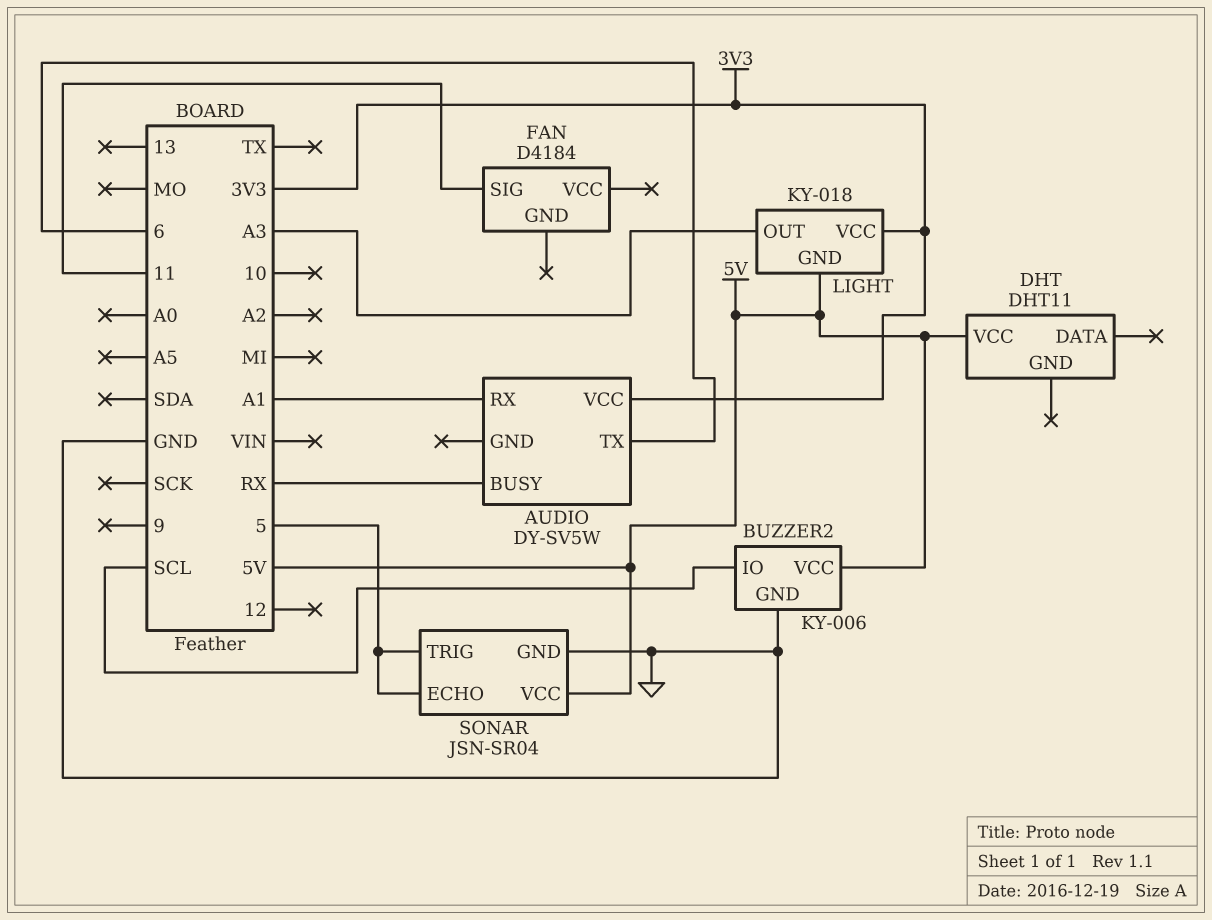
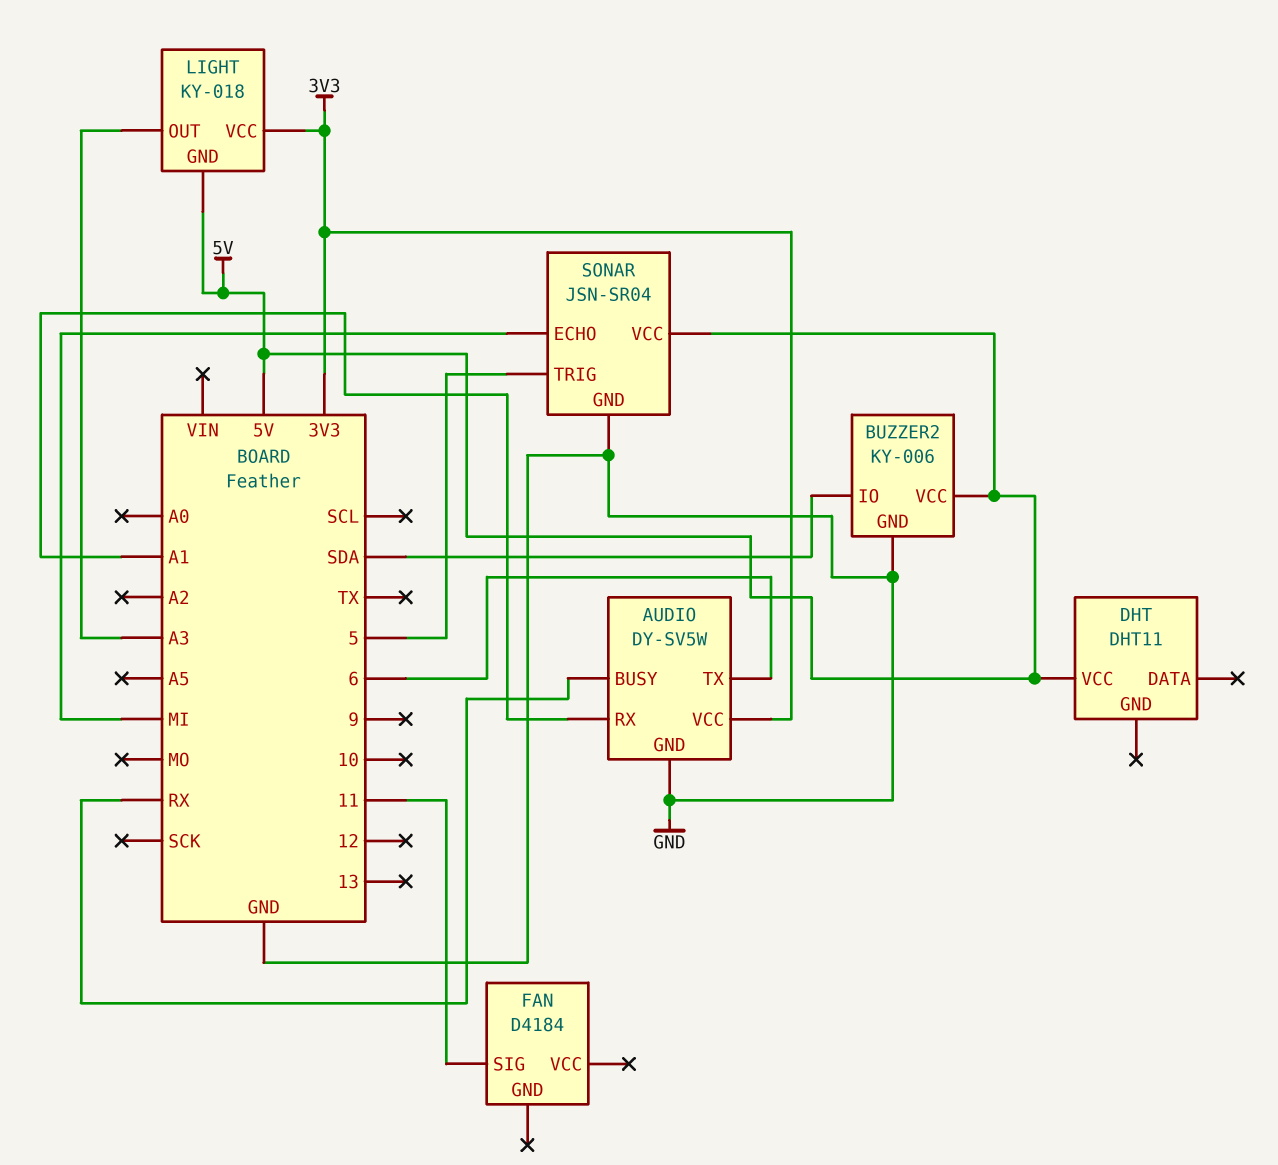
AUDIO pin GND: none -> GND
BUZZER2 pin IO: SCL -> SDA
SONAR pin ECHO: 5 -> MI

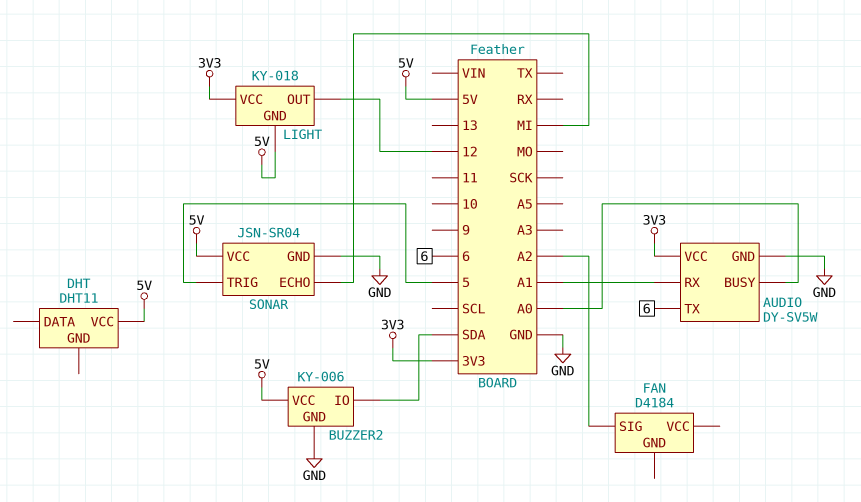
AUDIO pin BUSY: RX -> A0
FAN pin SIG: 11 -> A2
LIGHT pin OUT: A3 -> 12

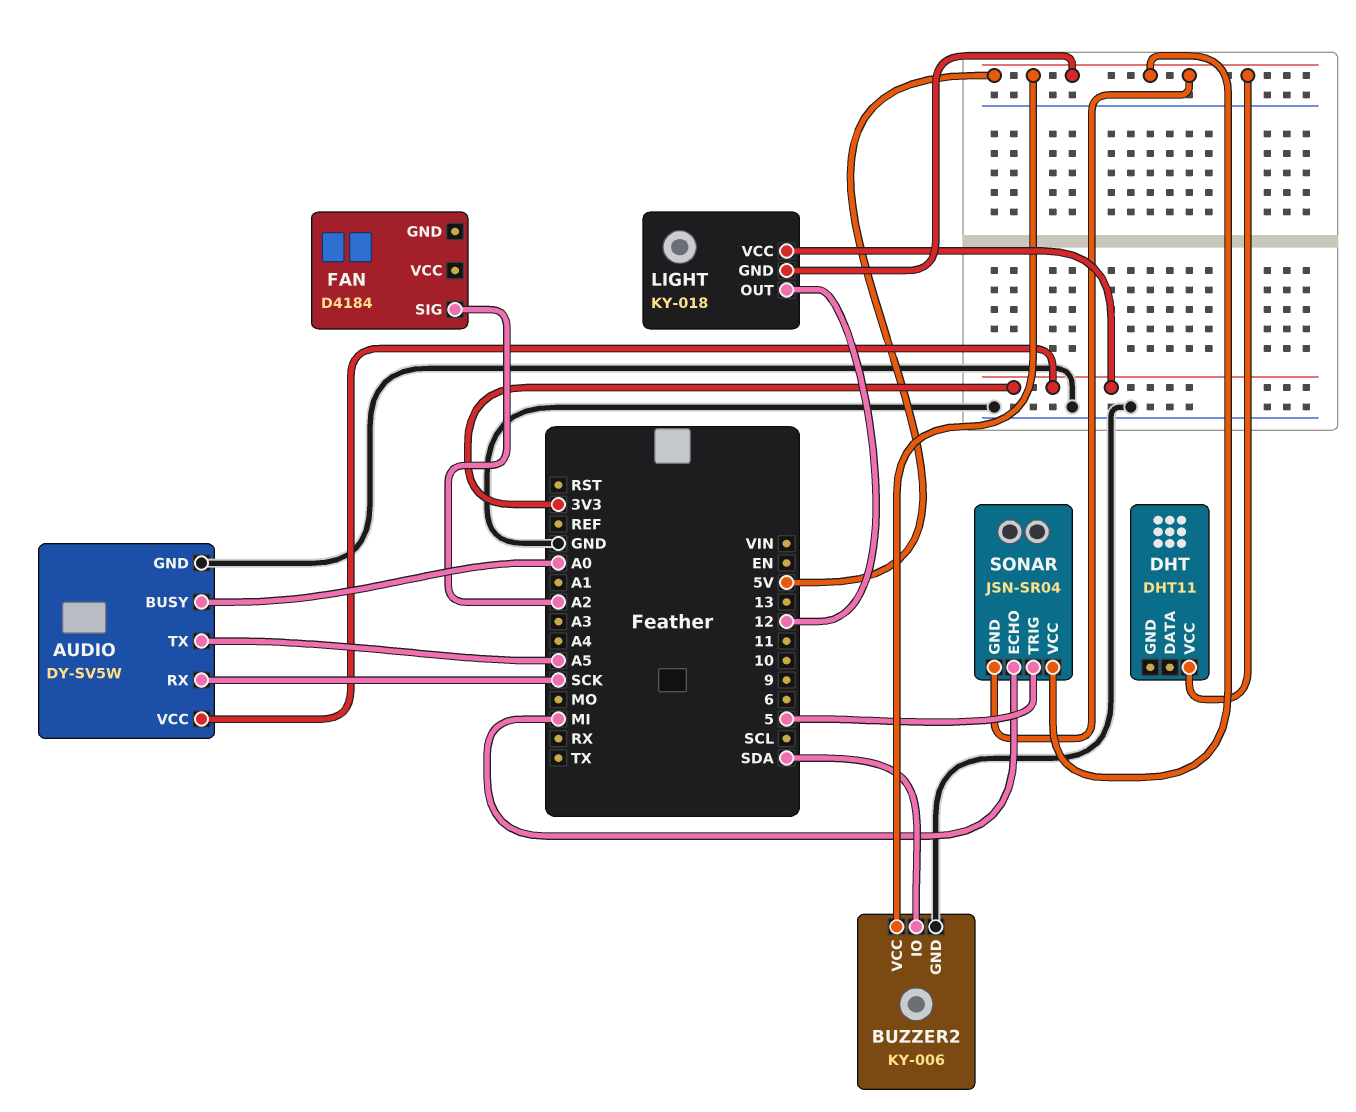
AUDIO pin RX: A1 -> SCK
AUDIO pin TX: 6 -> A5
SONAR pin GND: GND -> 5V

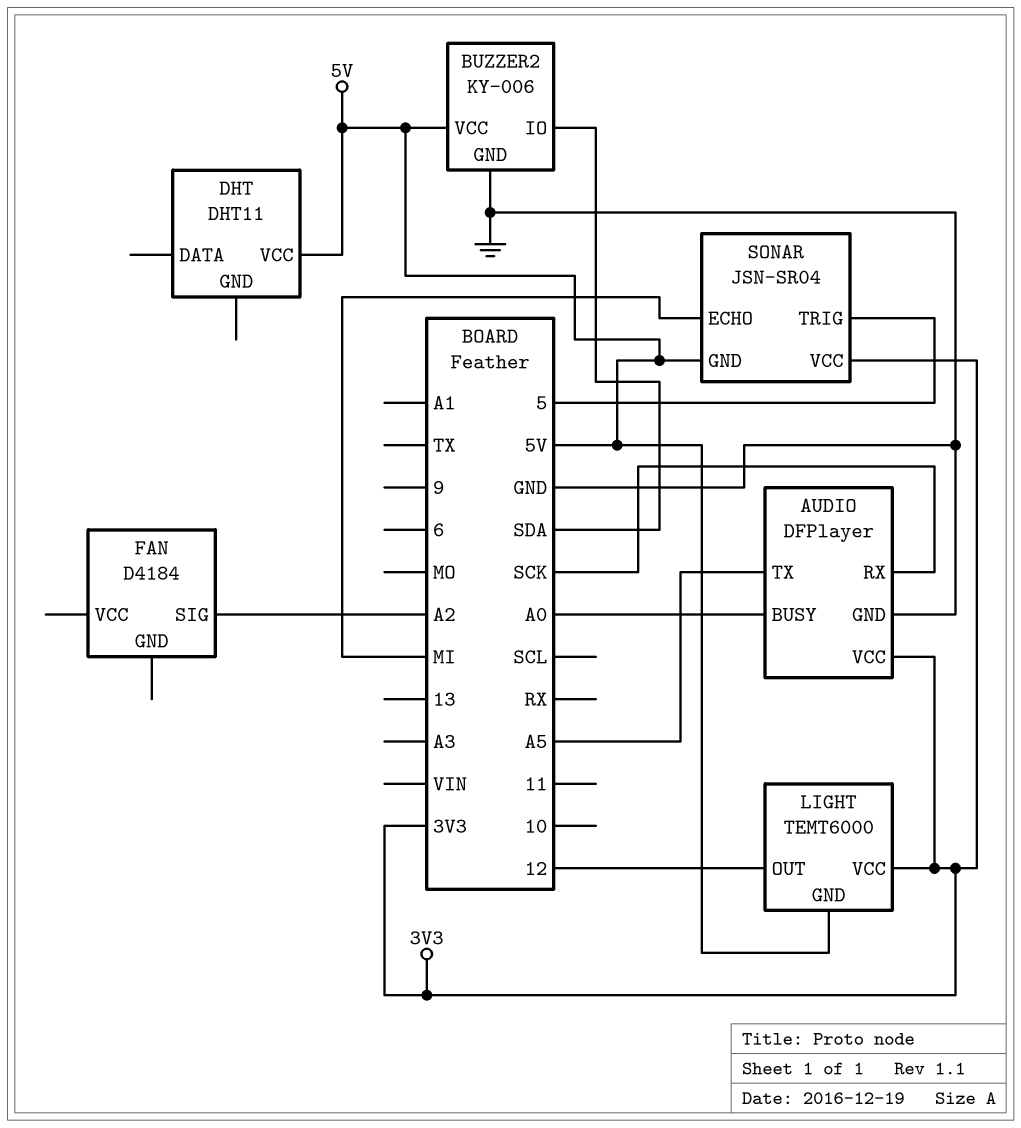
AUDIO: DY-SV5W -> DFPlayer
LIGHT: KY-018 -> TEMT6000
SONAR pin VCC: 5V -> 3V3

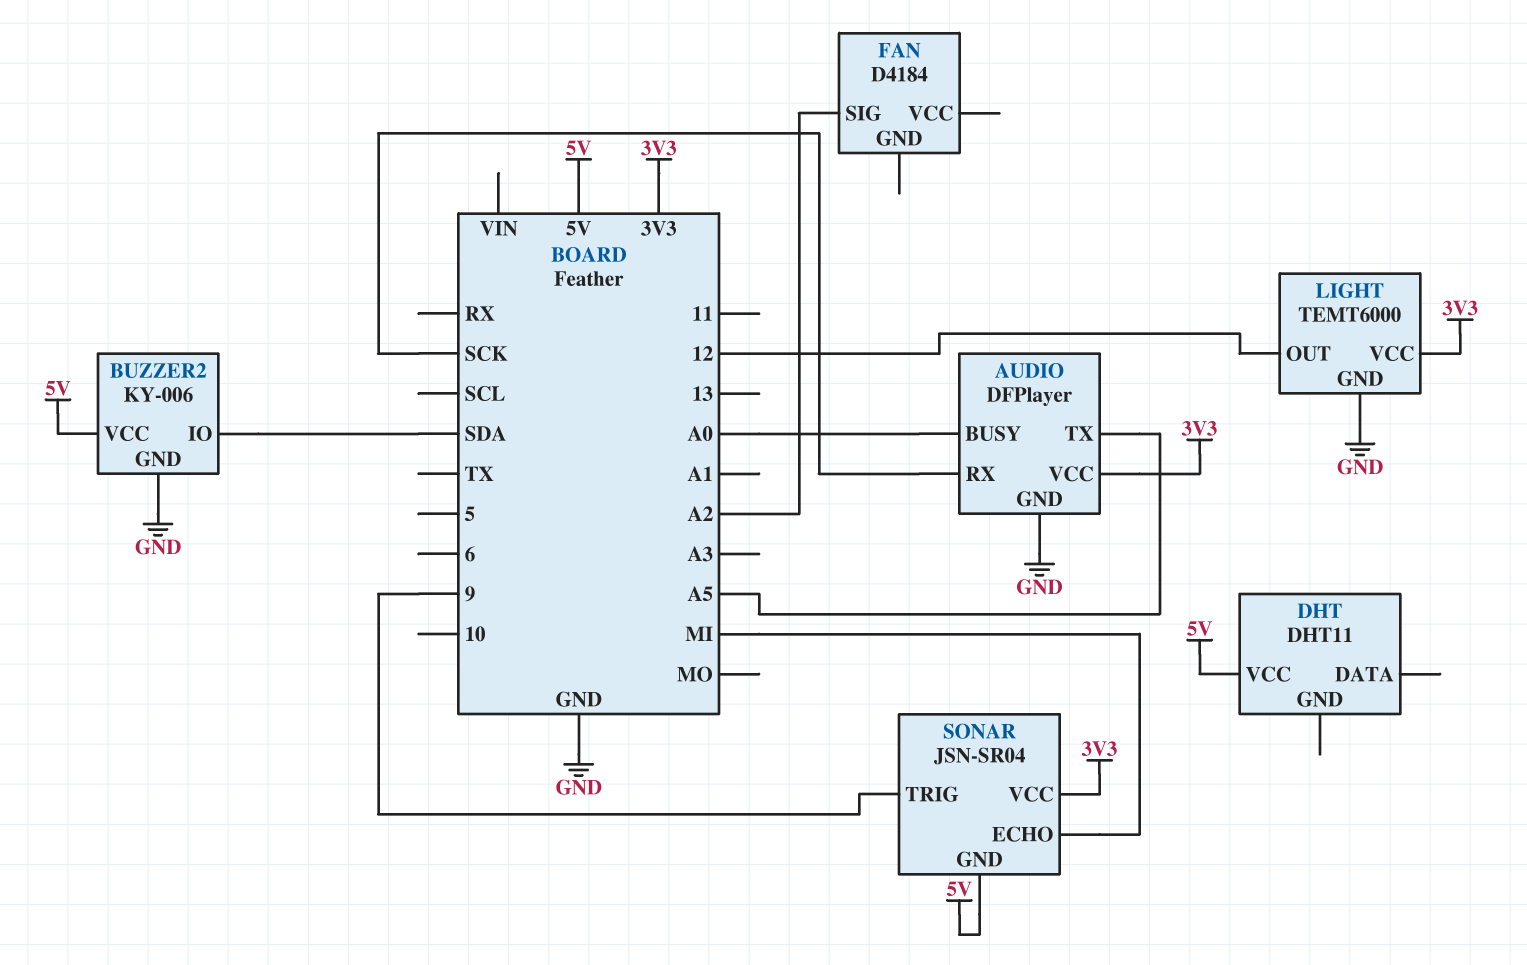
LIGHT pin GND: 5V -> GND
SONAR pin TRIG: 5 -> 9

